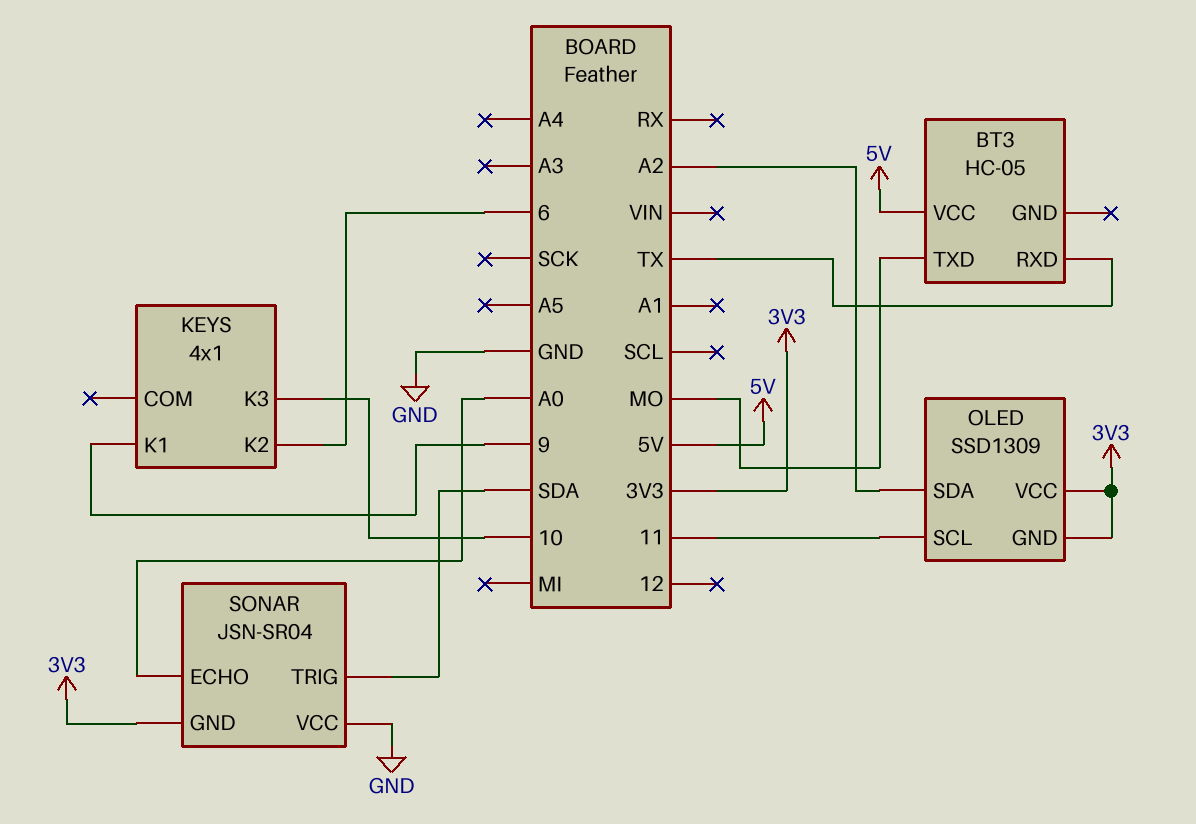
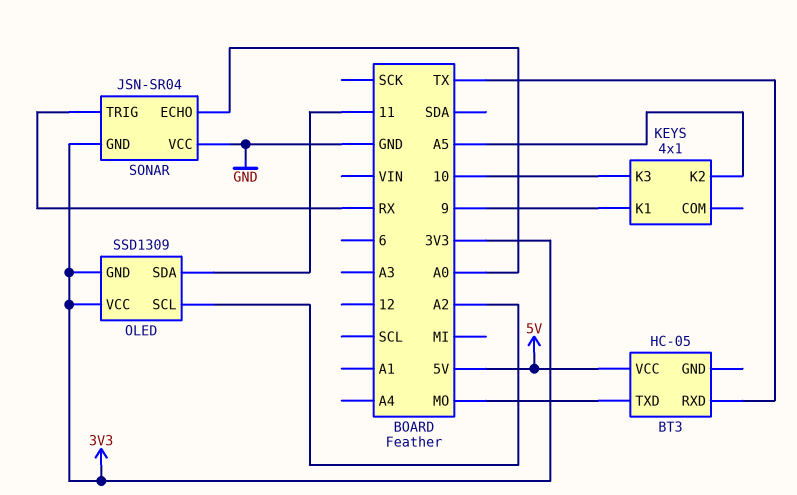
KEYS pin K2: 6 -> A5
OLED pin SCL: 11 -> A2
OLED pin SDA: A2 -> 11
SONAR pin TRIG: SDA -> RX

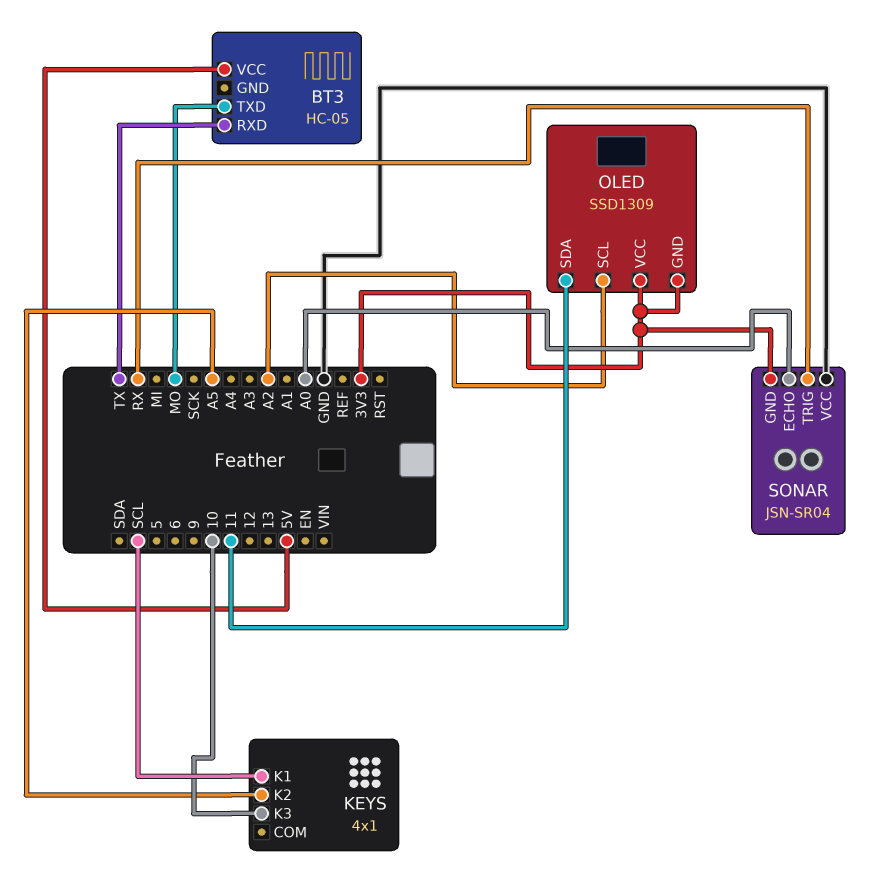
KEYS pin K1: 9 -> SCL

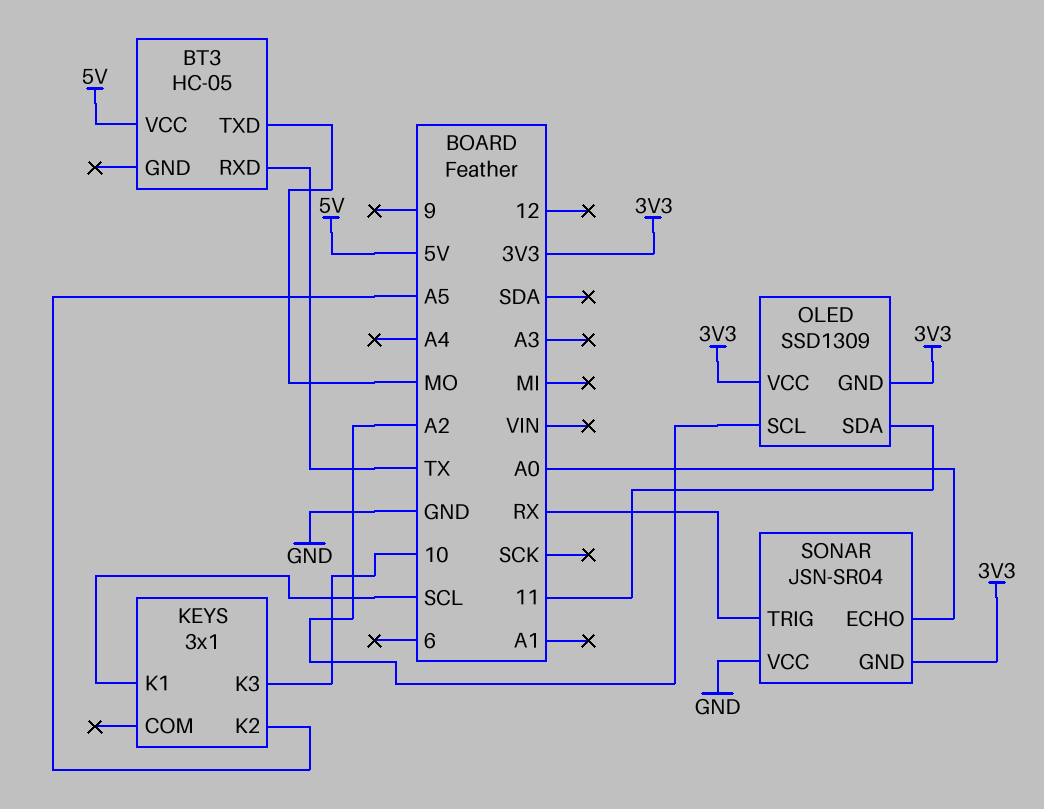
KEYS: 4x1 -> 3x1

